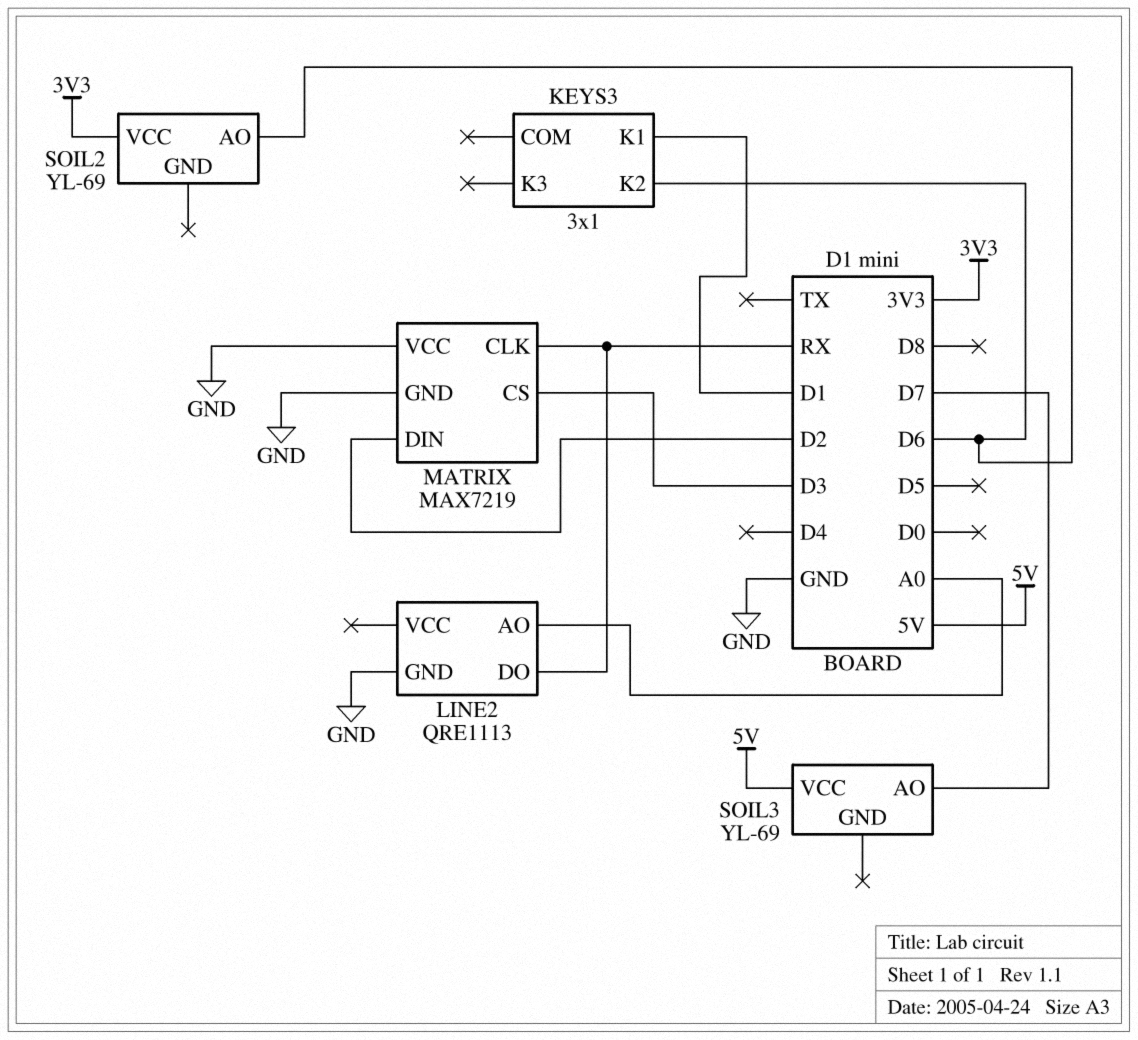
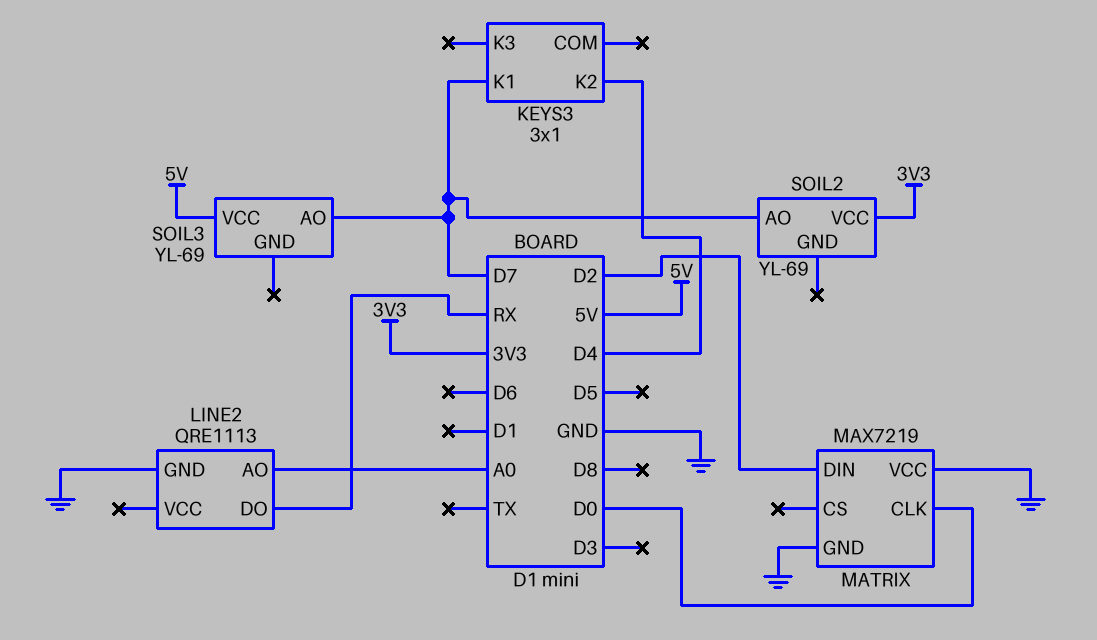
KEYS3 pin K1: D1 -> D7
KEYS3 pin K2: D6 -> D4
MATRIX pin CLK: RX -> D0
MATRIX pin CS: D3 -> none
SOIL2 pin AO: D6 -> D7

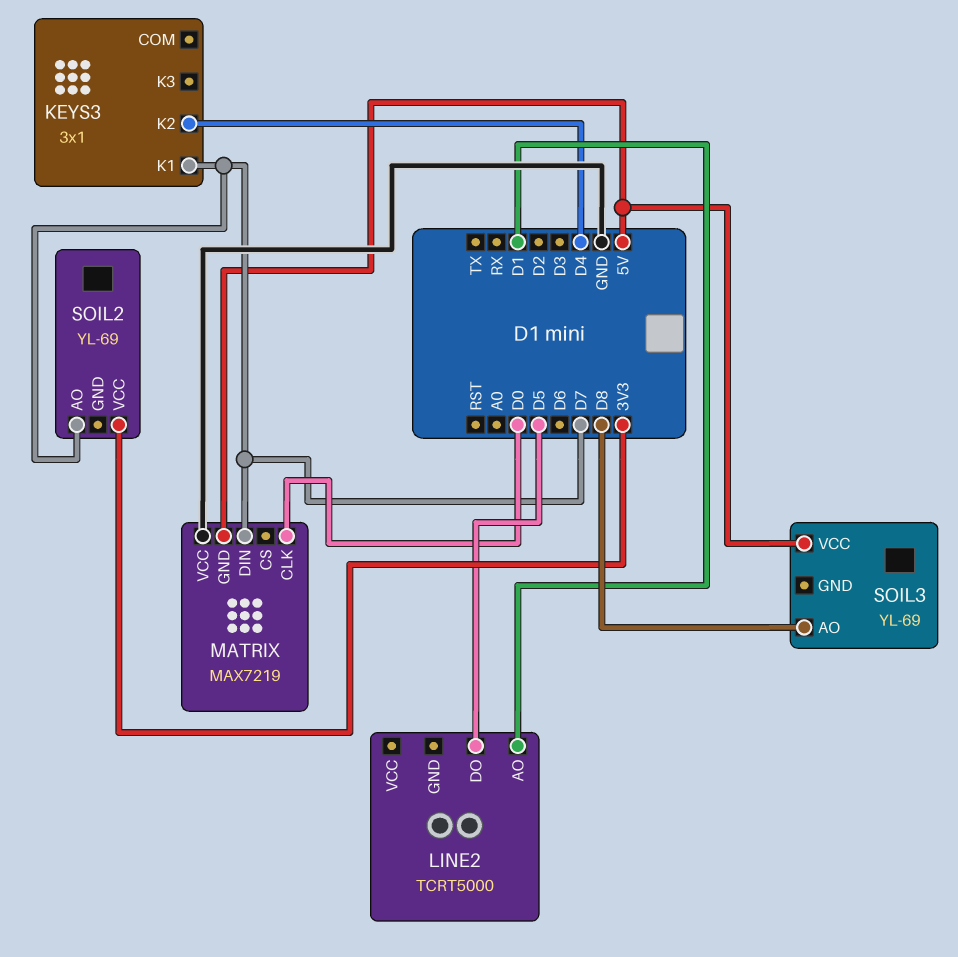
LINE2: QRE1113 -> TCRT5000
LINE2 pin AO: A0 -> D1
LINE2 pin DO: RX -> D5
LINE2 pin GND: GND -> none
MATRIX pin DIN: D2 -> D7
MATRIX pin GND: GND -> 5V
SOIL3 pin AO: D7 -> D8

